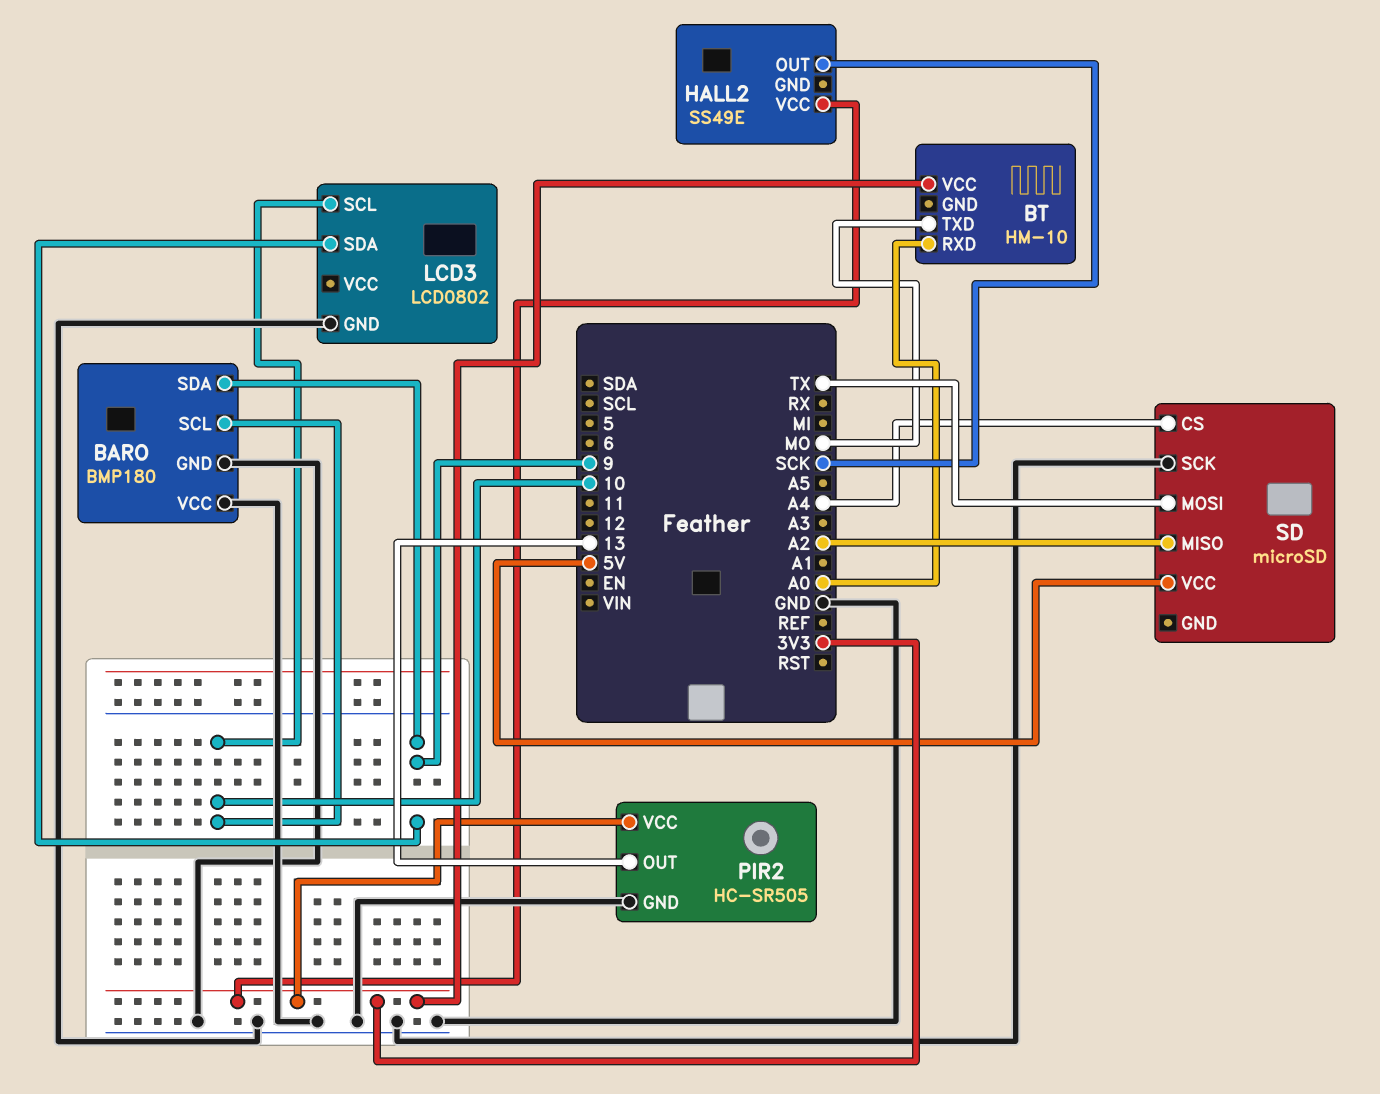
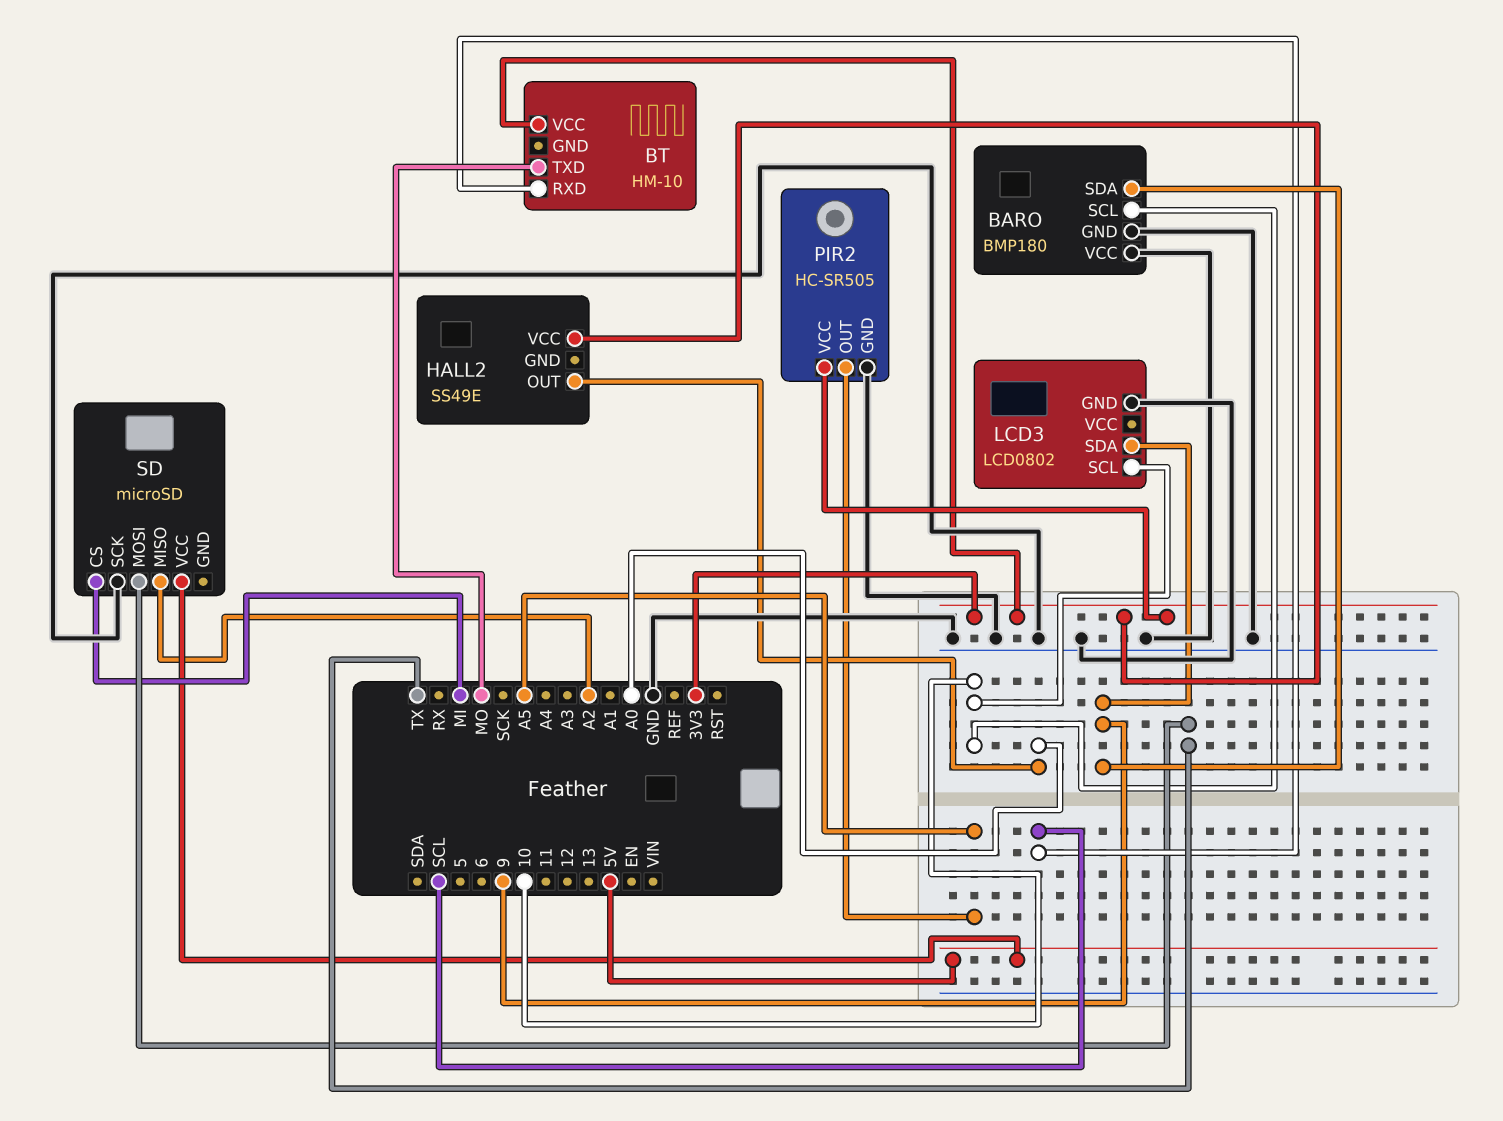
BT pin RXD: A0 -> SCL
HALL2 pin OUT: SCK -> A0
PIR2 pin OUT: 13 -> A5
SD pin CS: A4 -> MI

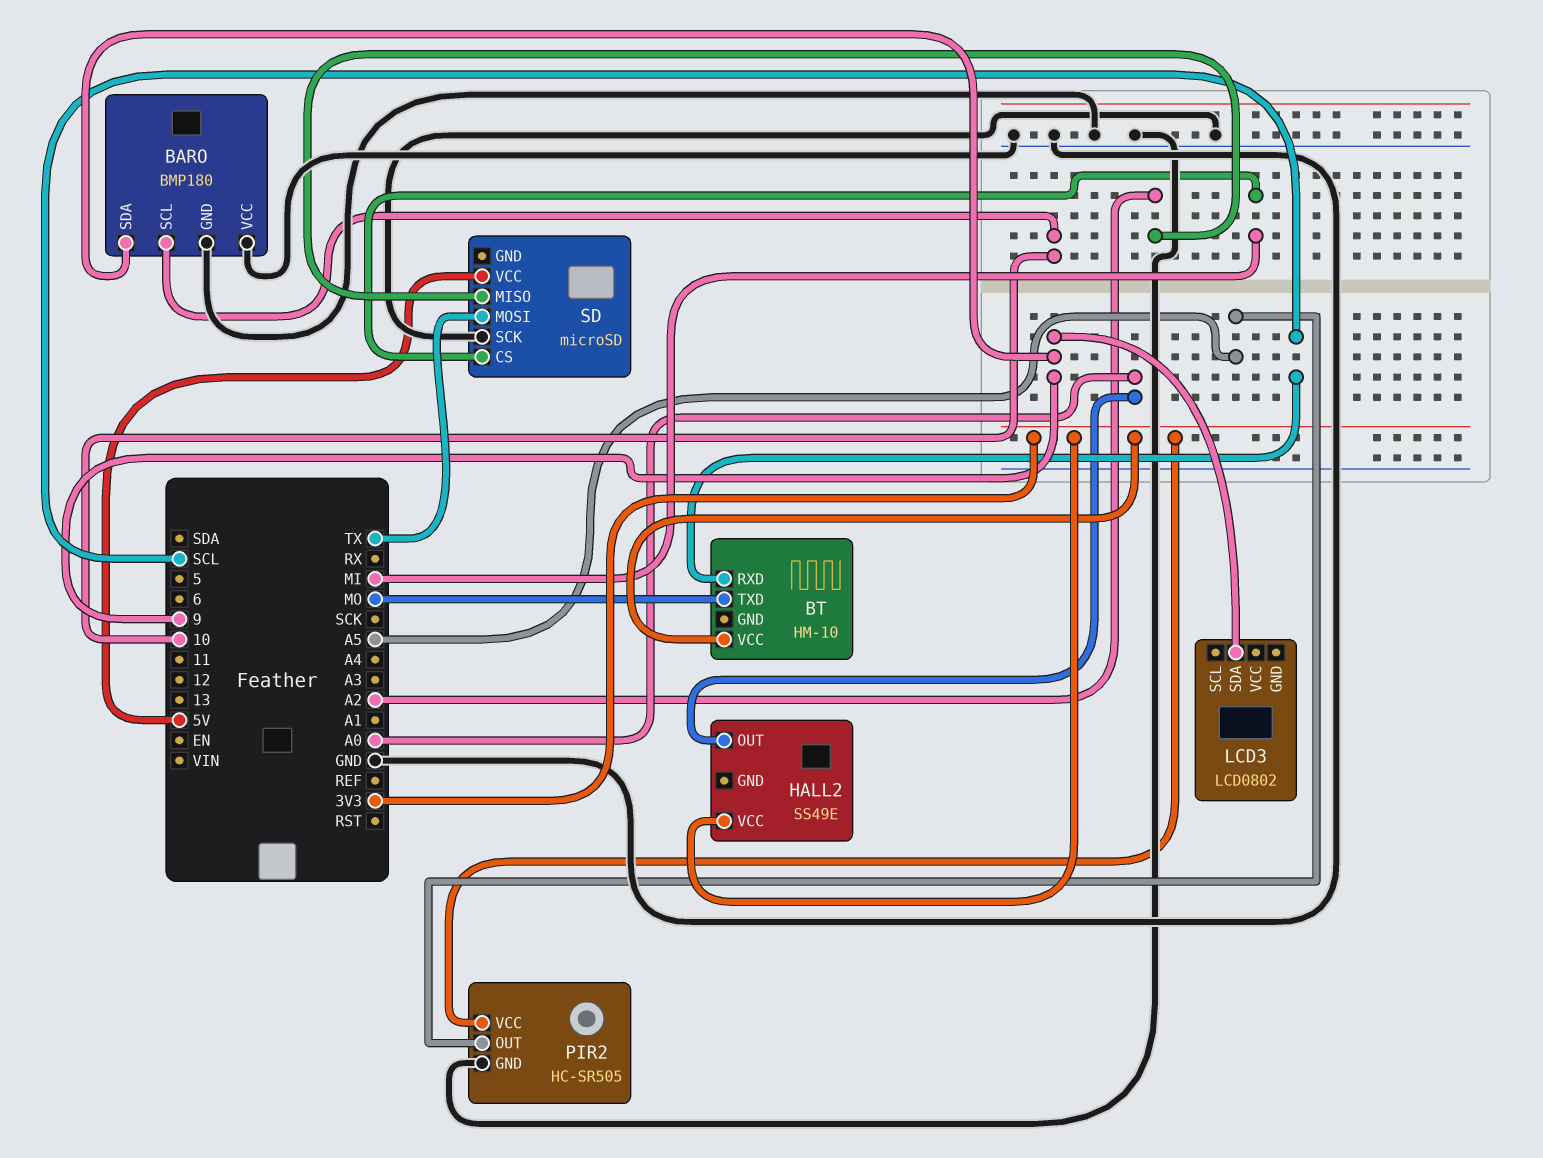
LCD3 pin GND: GND -> none
LCD3 pin SCL: 10 -> none

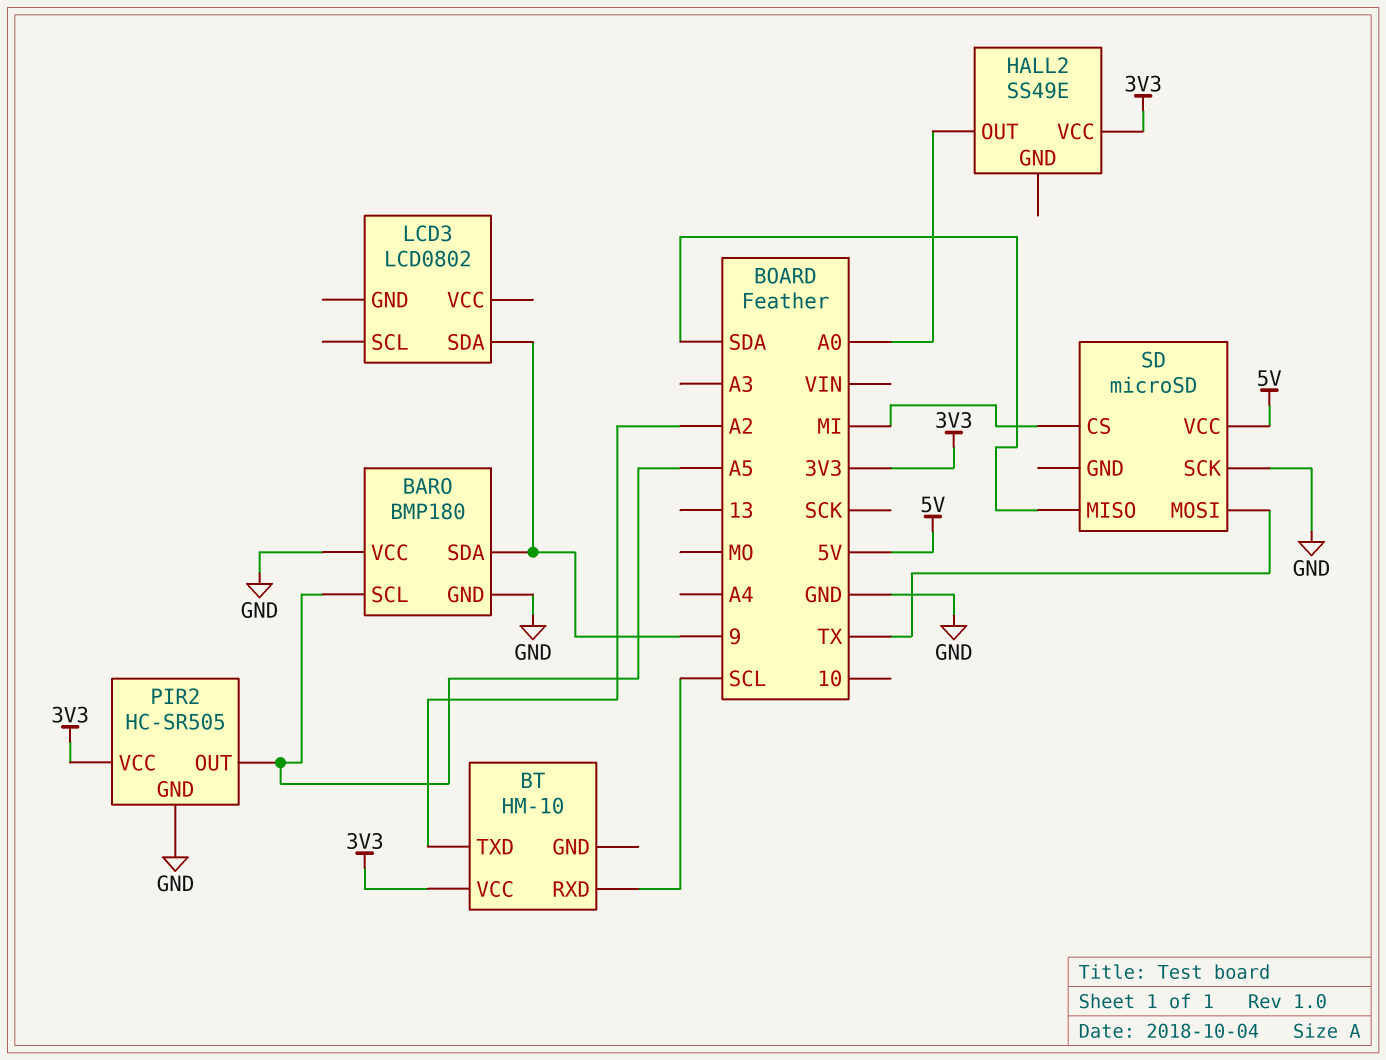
BARO pin SCL: 10 -> A5
BT pin TXD: MO -> A2
SD pin MISO: A2 -> SDA

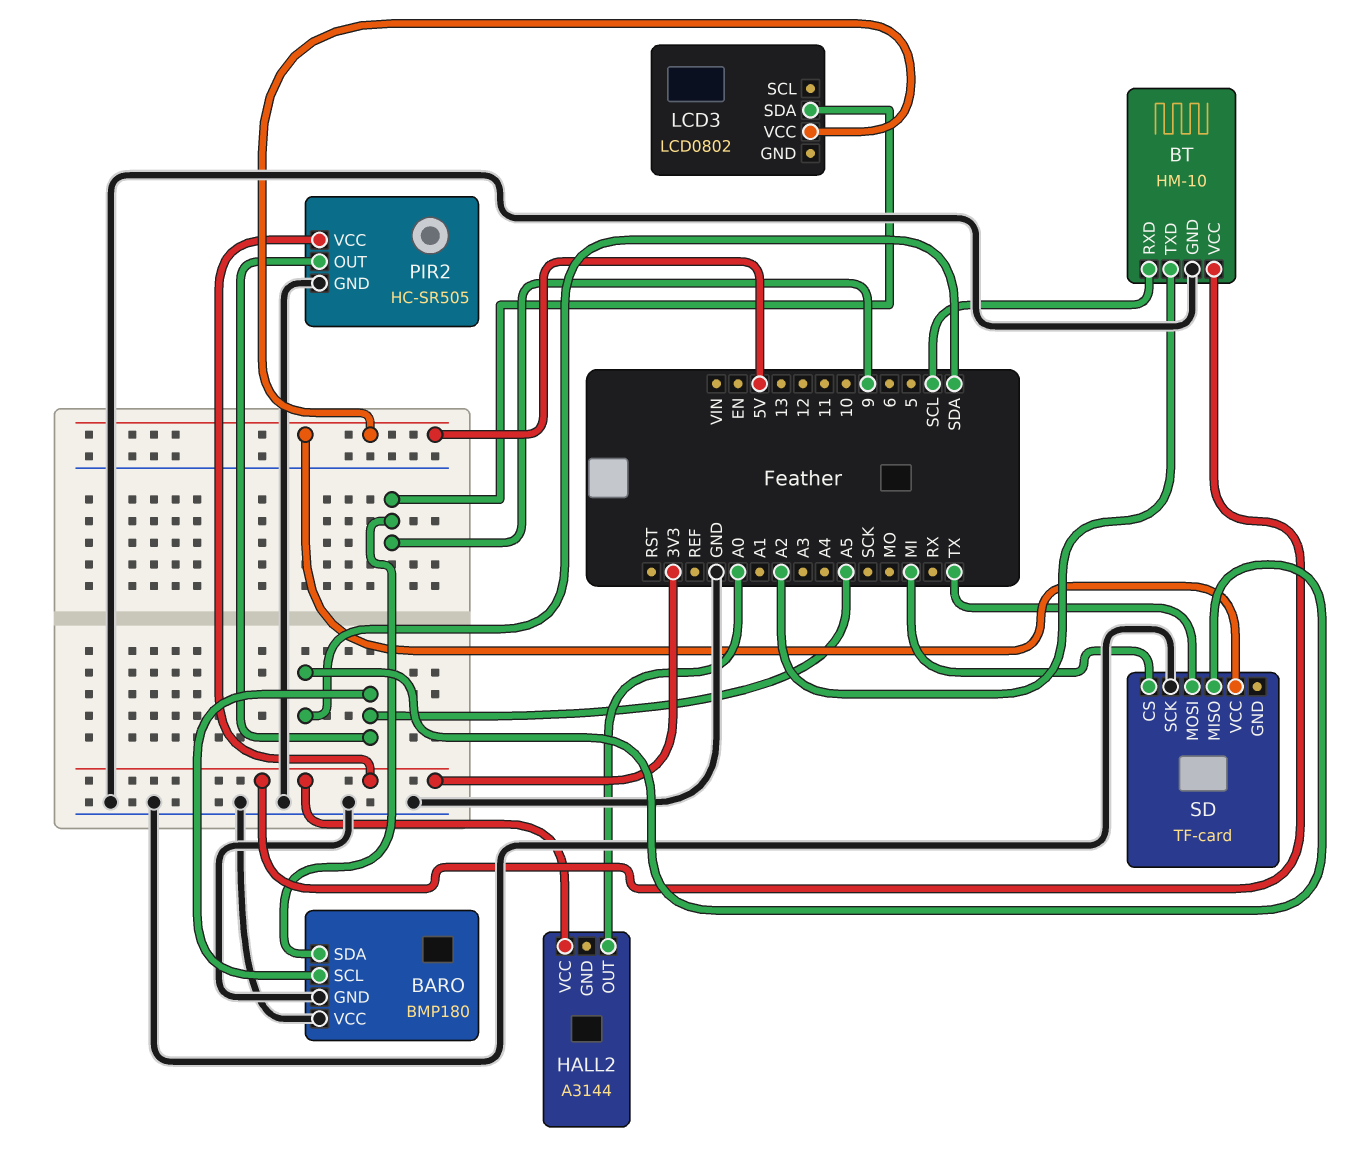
BT pin GND: none -> GND
HALL2: SS49E -> A3144
LCD3 pin VCC: none -> 5V
SD: microSD -> TF-card

